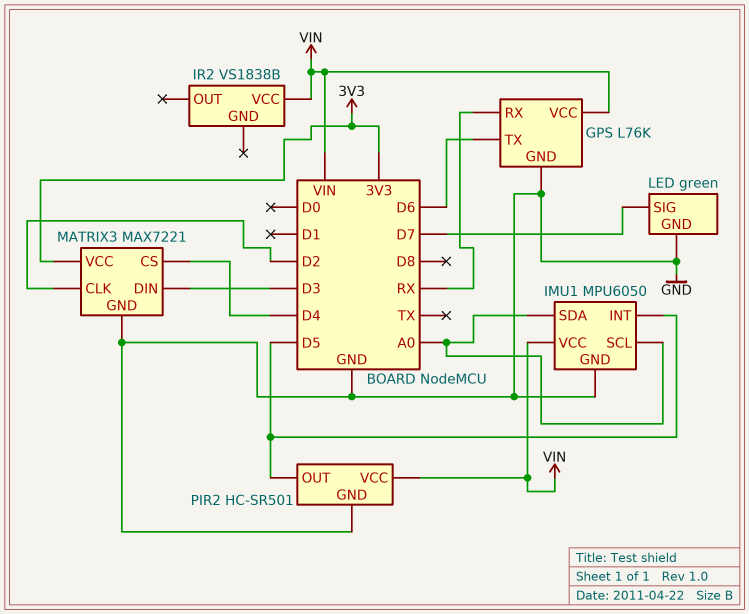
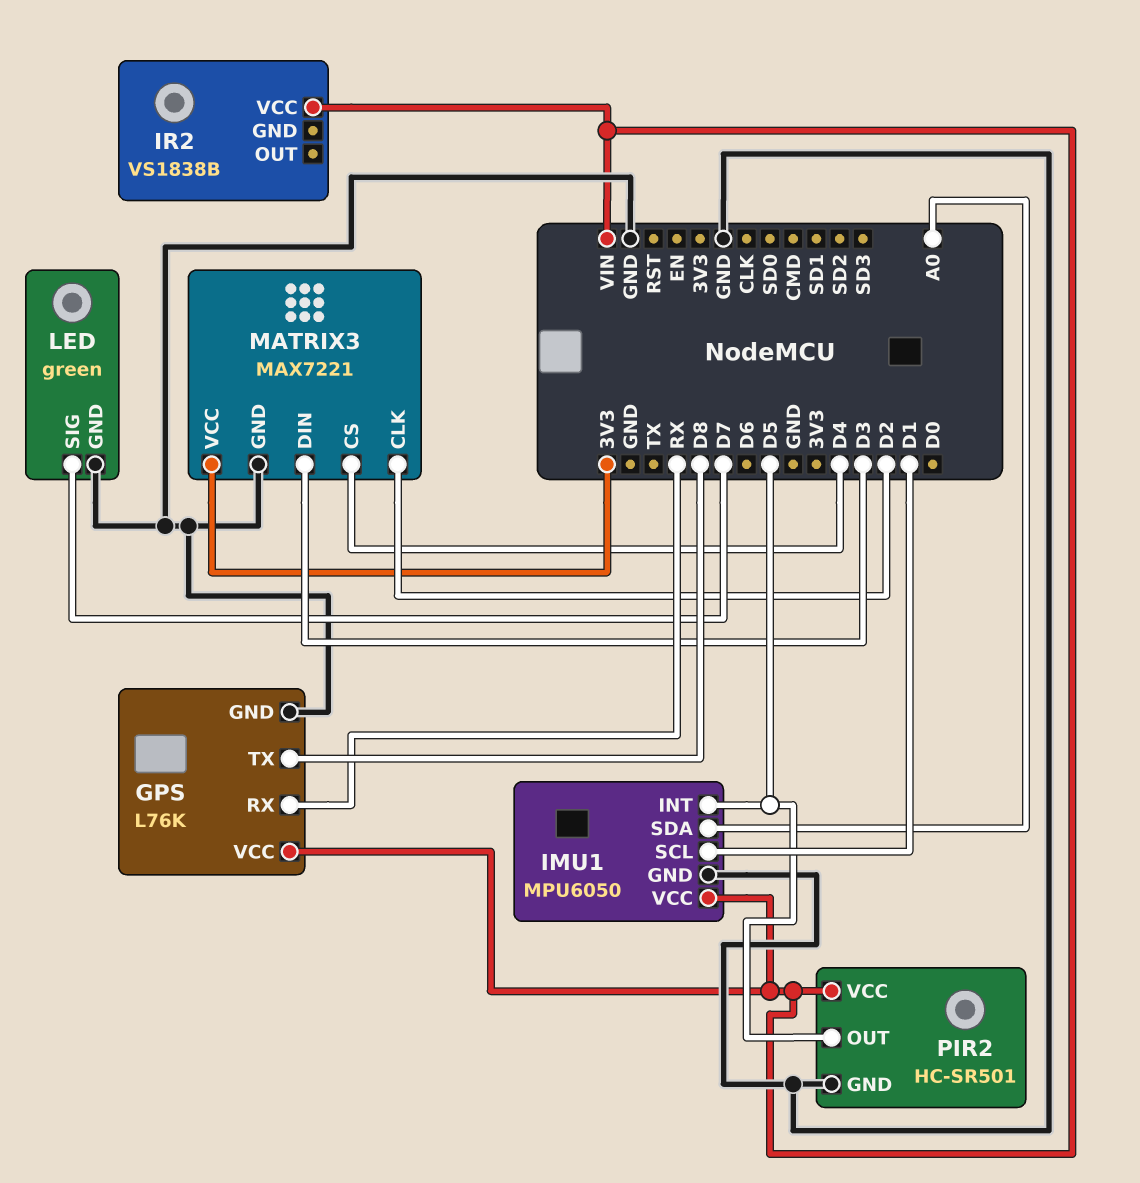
GPS pin TX: D6 -> D8
IMU1 pin SCL: A0 -> D1

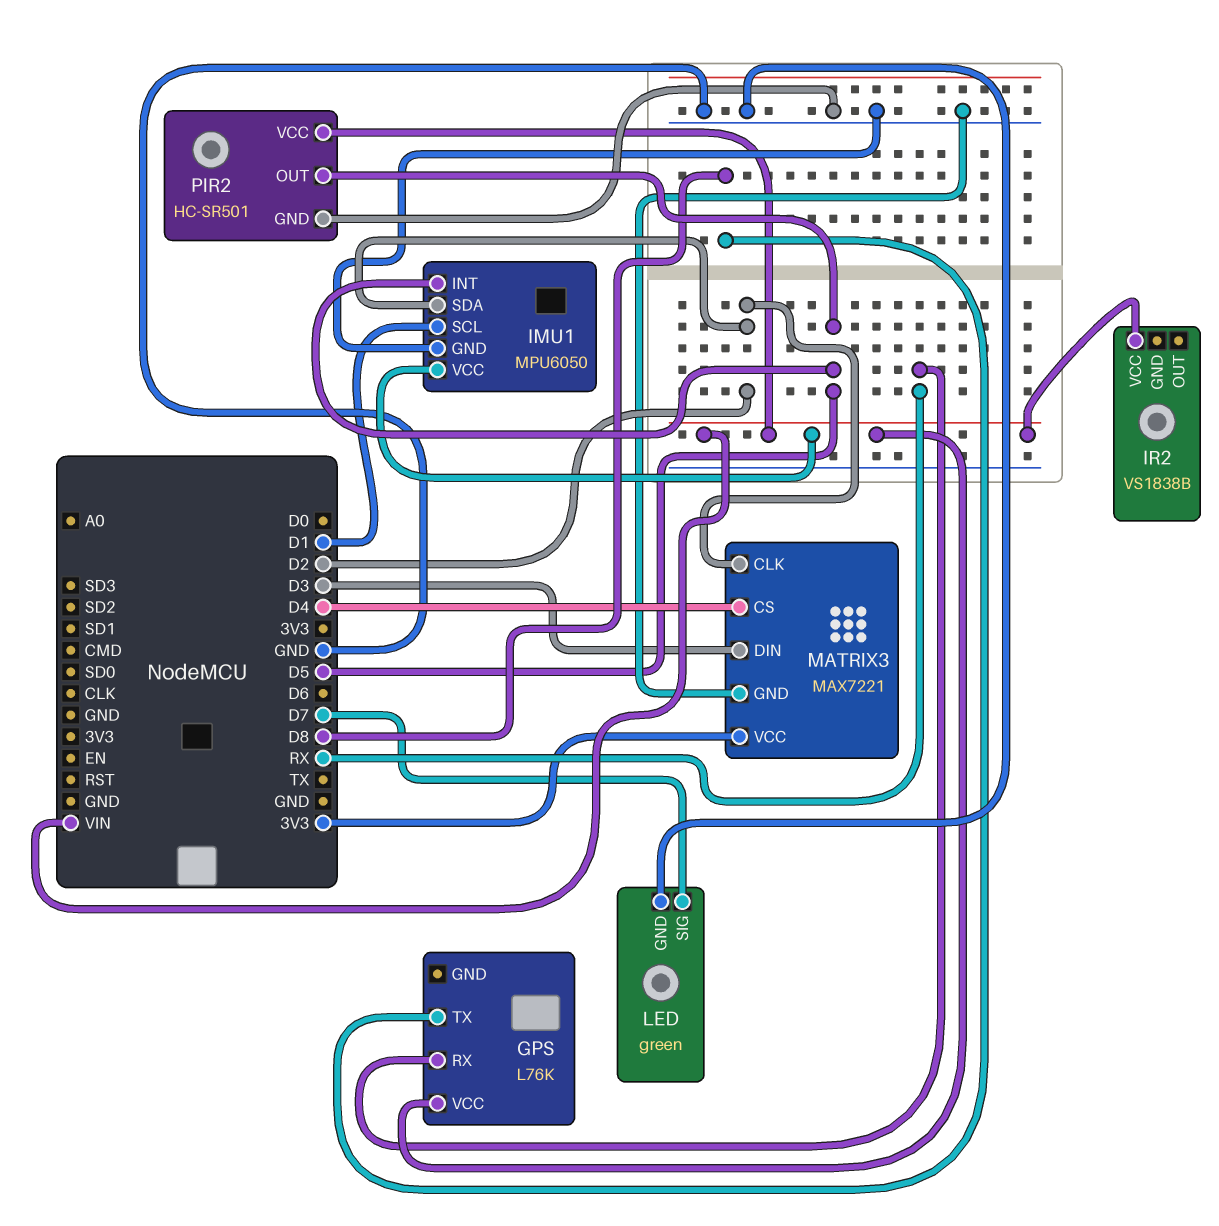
GPS pin GND: GND -> none
IMU1 pin SDA: A0 -> D2

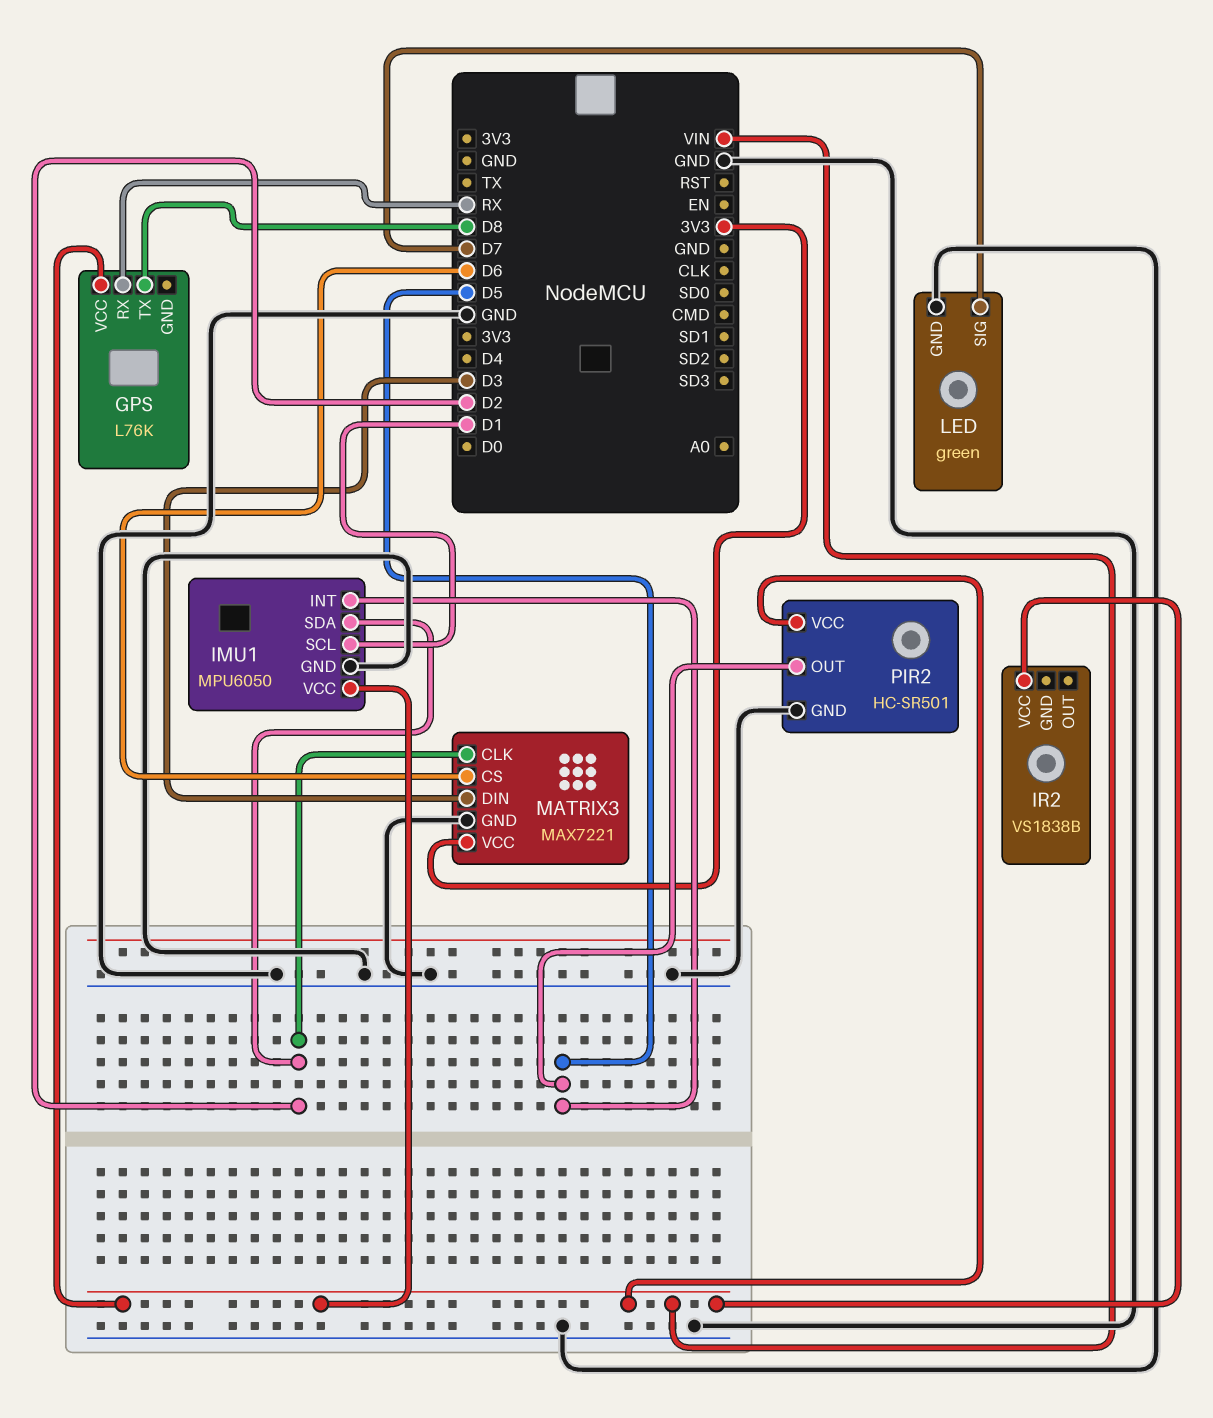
MATRIX3 pin CS: D4 -> D6

